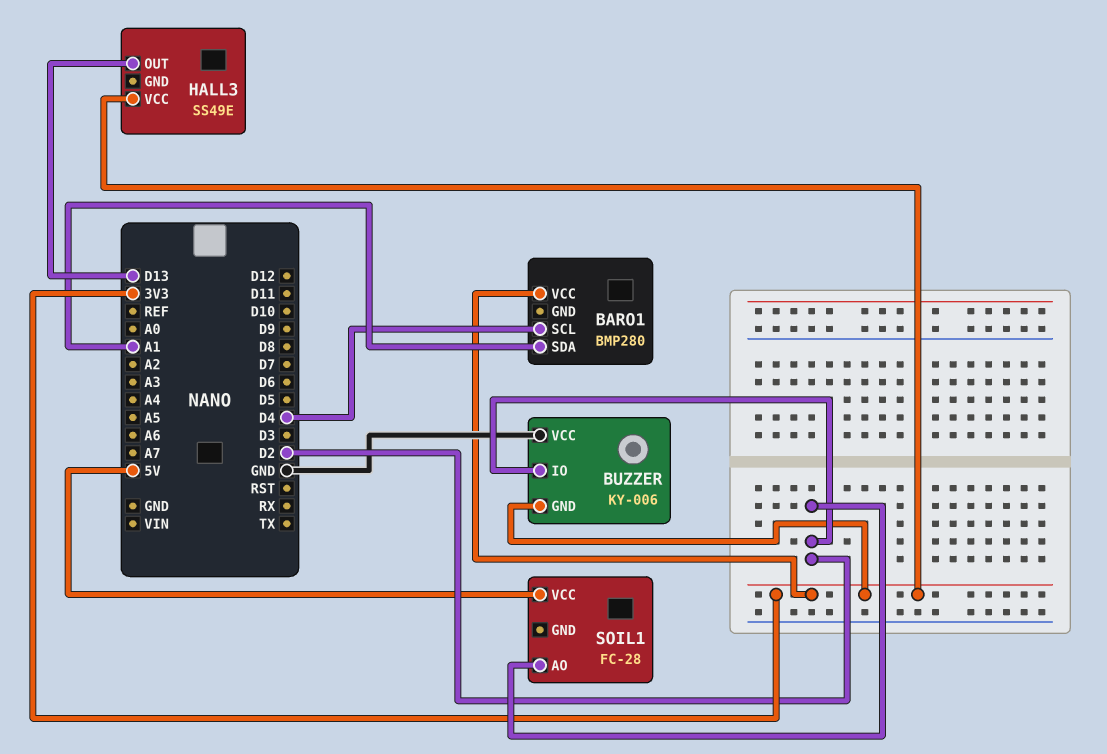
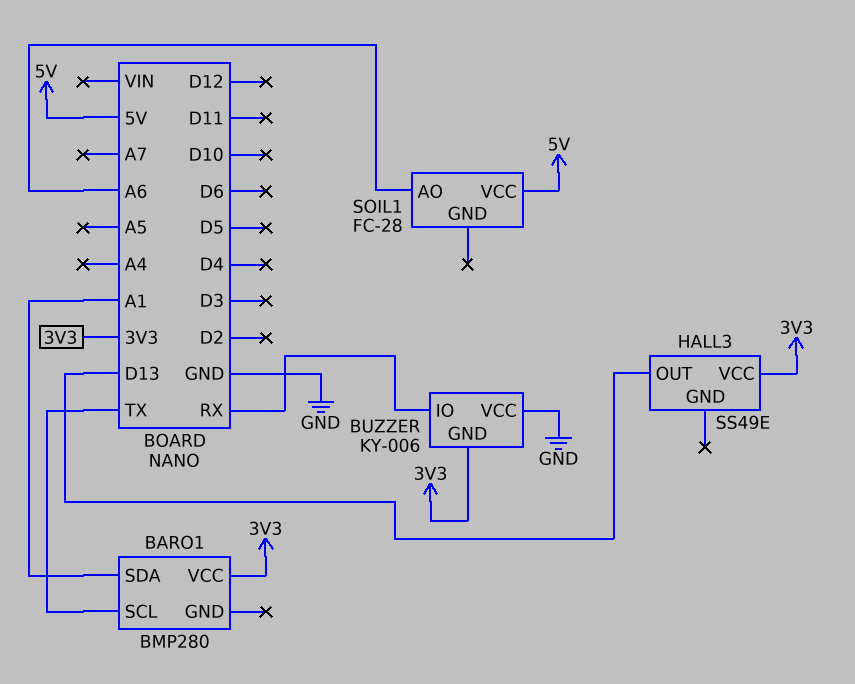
BARO1 pin SCL: D4 -> TX
BUZZER pin IO: D2 -> RX
SOIL1 pin AO: D2 -> A6

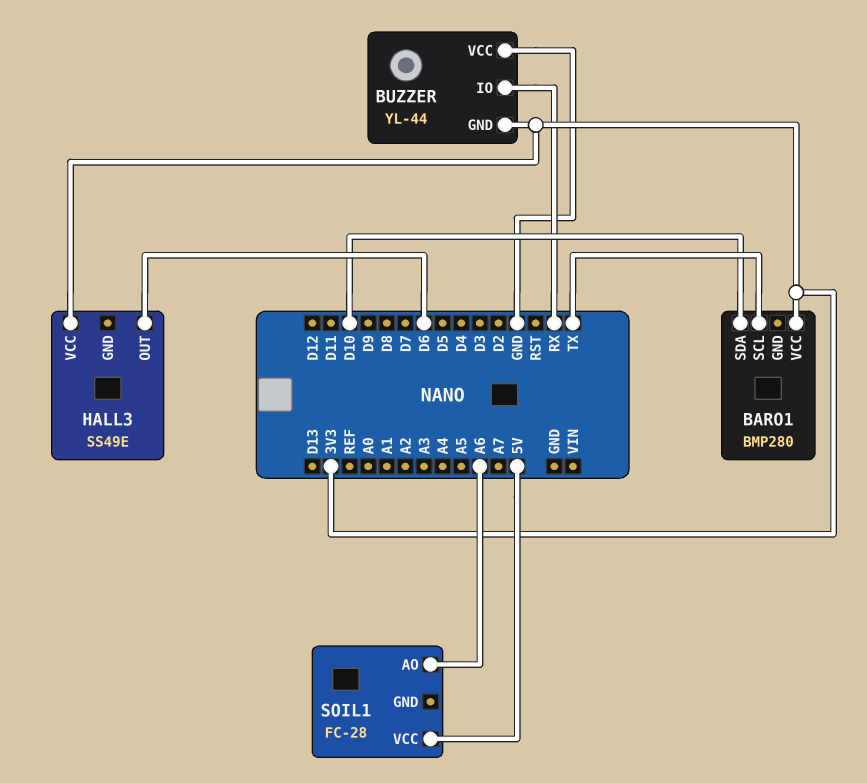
BARO1 pin SDA: A1 -> D10
BUZZER: KY-006 -> YL-44
HALL3 pin OUT: D13 -> D6

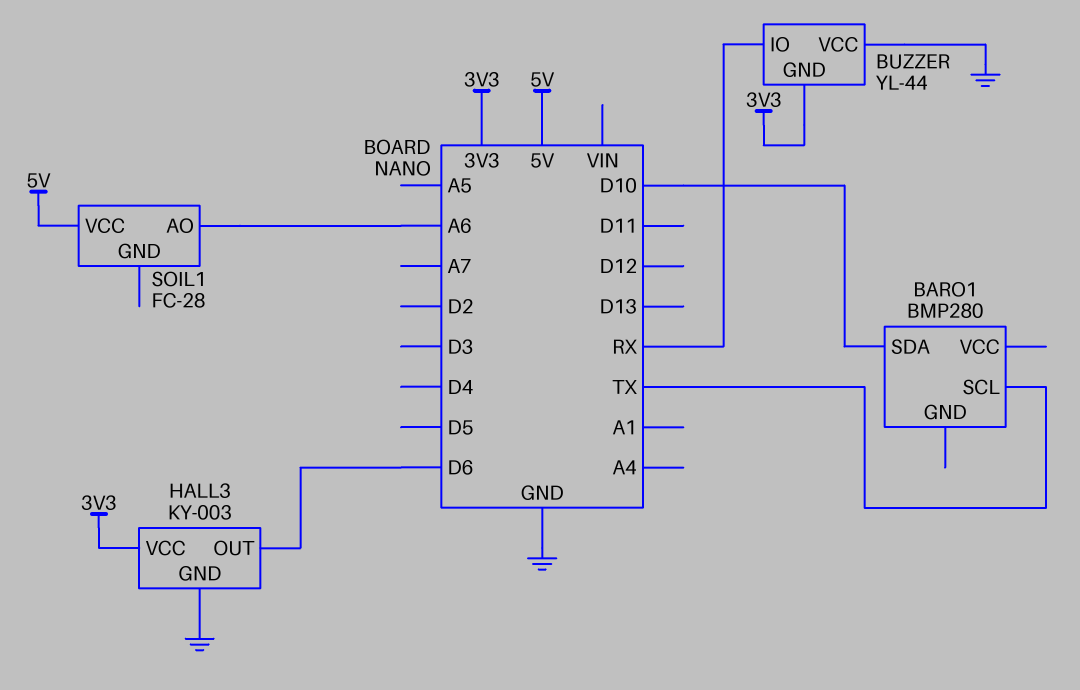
BARO1 pin VCC: 3V3 -> none
HALL3: SS49E -> KY-003
HALL3 pin GND: none -> GND

